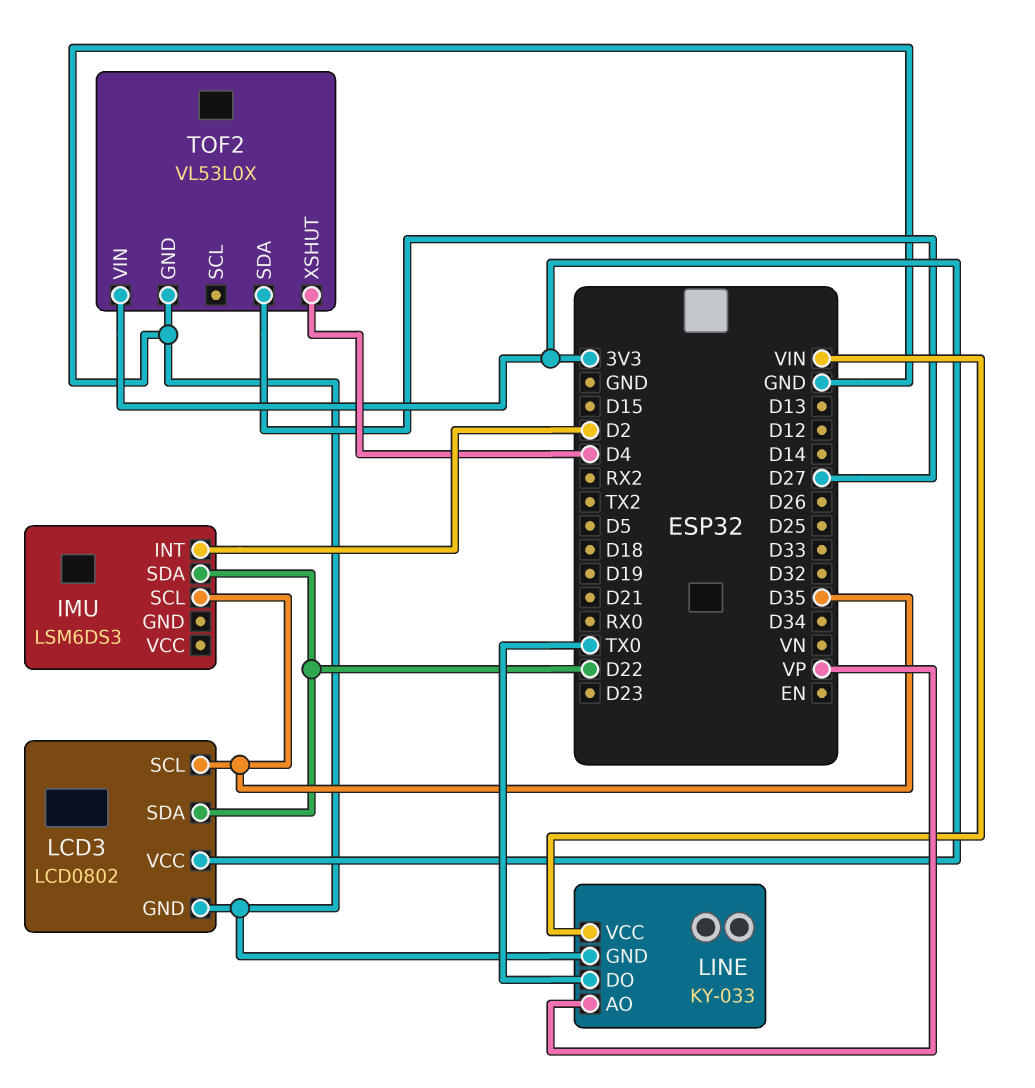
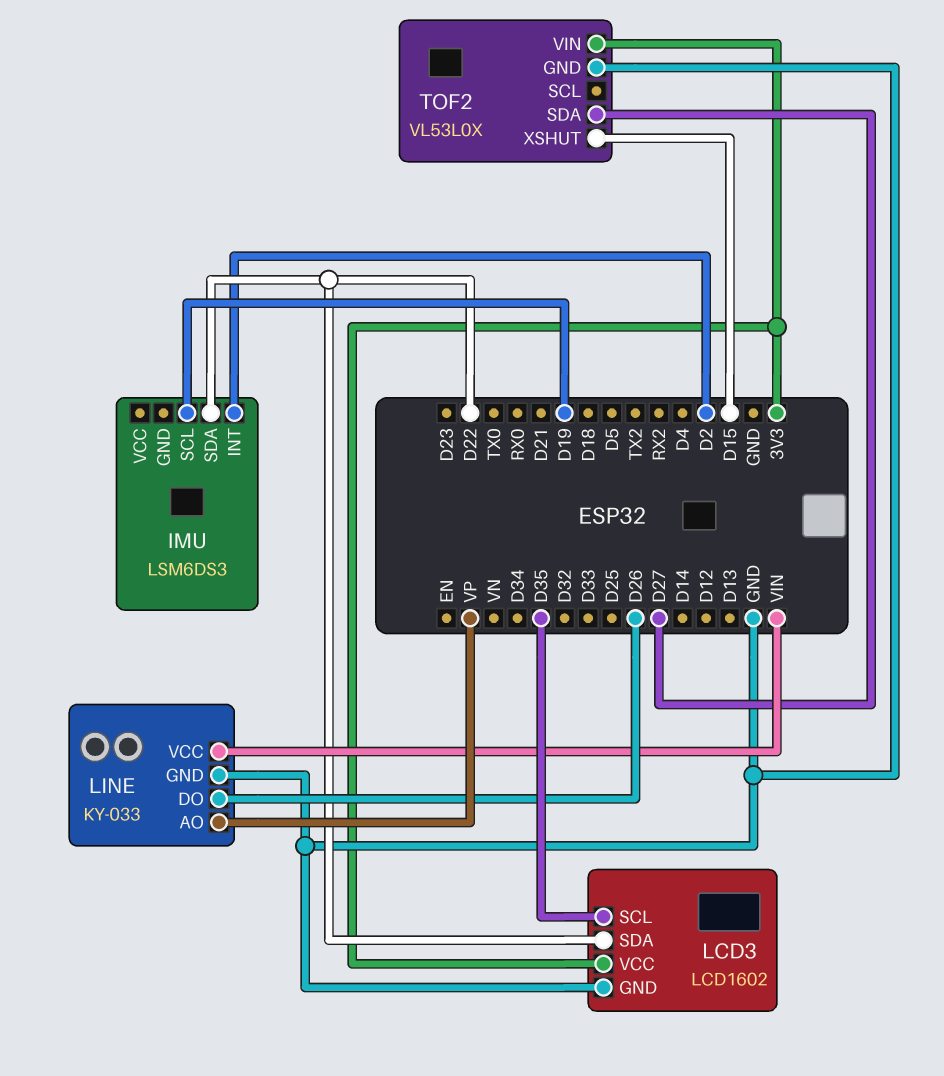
IMU pin SCL: D35 -> D19
LCD3: LCD0802 -> LCD1602
LINE pin DO: TX0 -> D26
TOF2 pin XSHUT: D4 -> D15

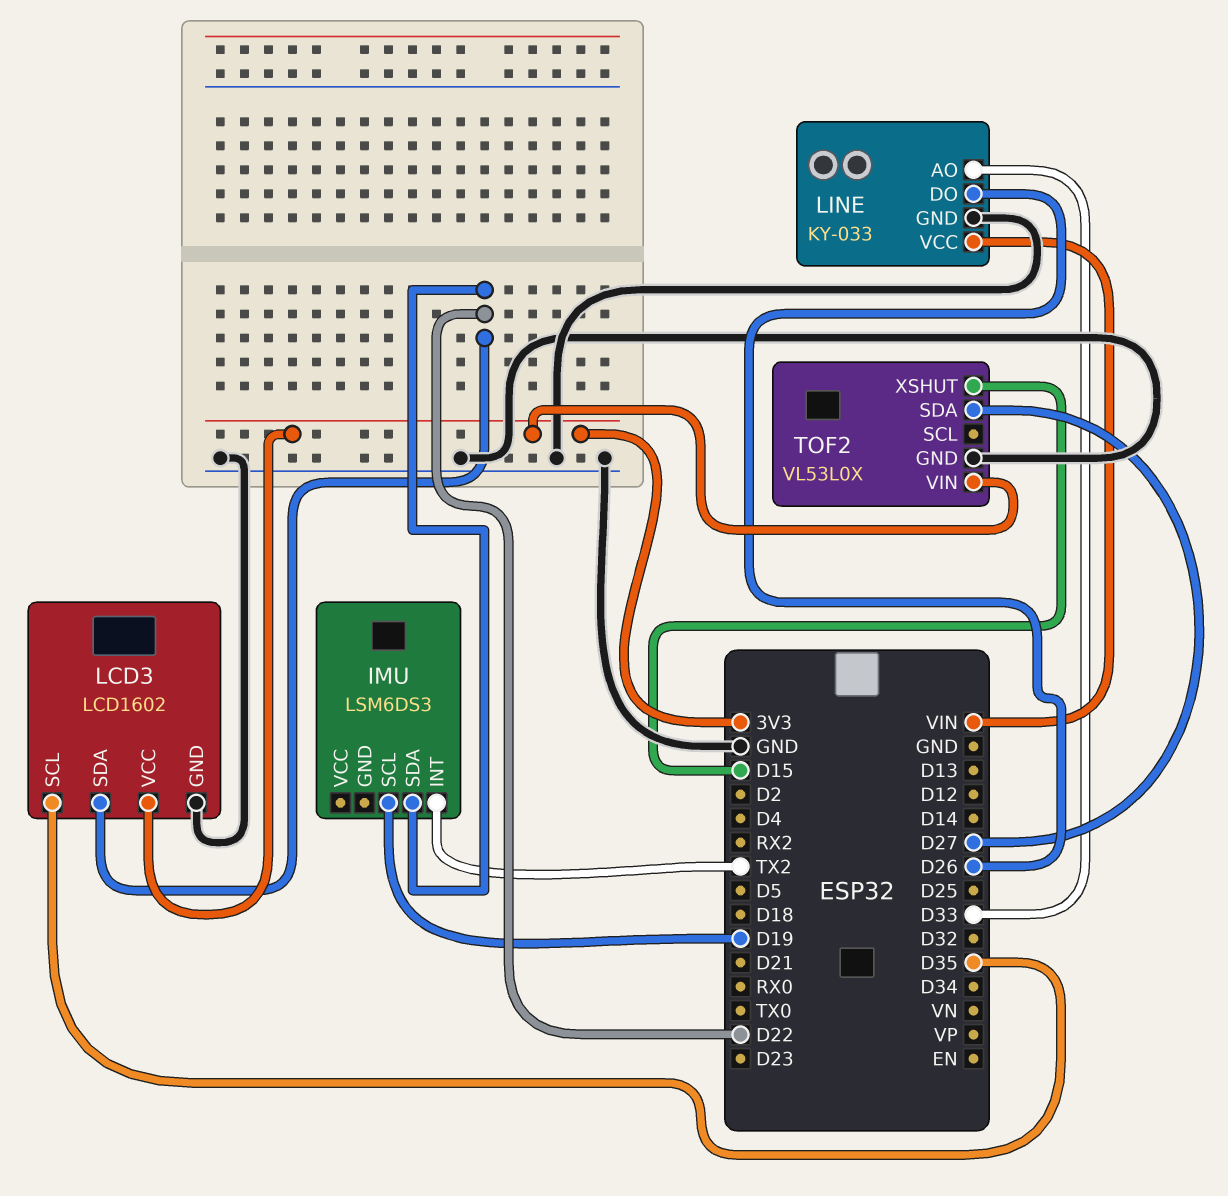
IMU pin INT: D2 -> TX2
LINE pin AO: VP -> D33

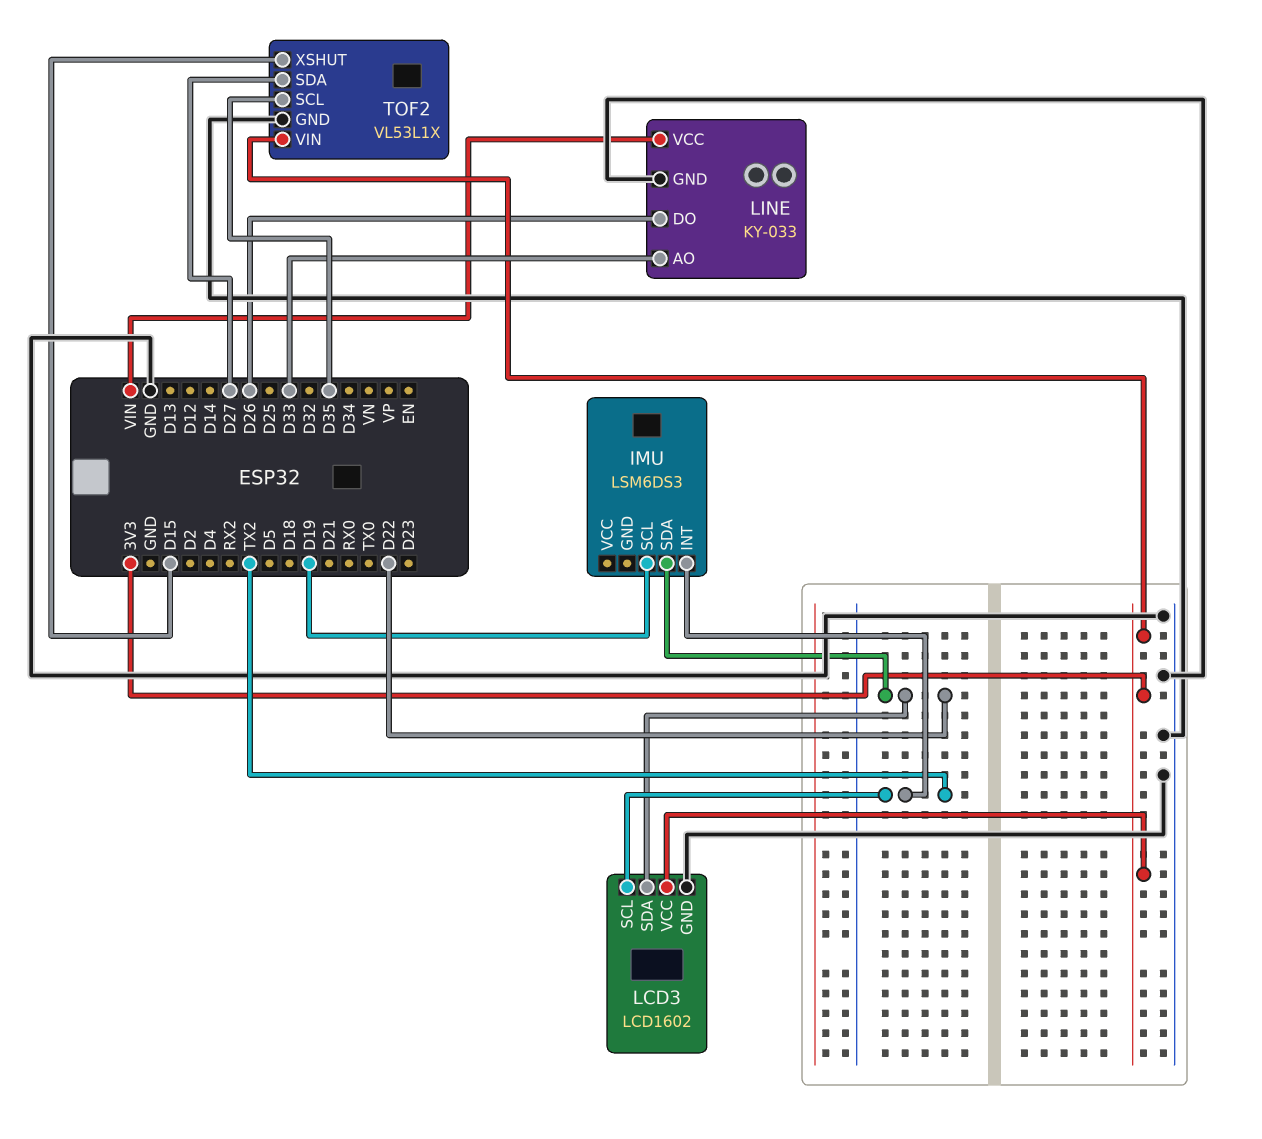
LCD3 pin SCL: D35 -> TX2
TOF2: VL53L0X -> VL53L1X
TOF2 pin SCL: none -> D35

